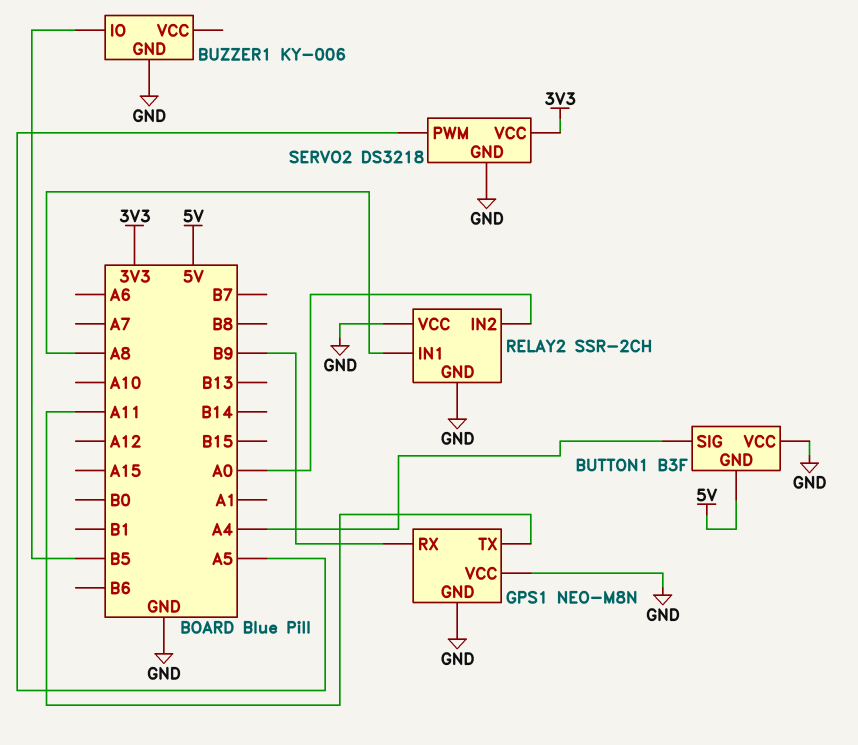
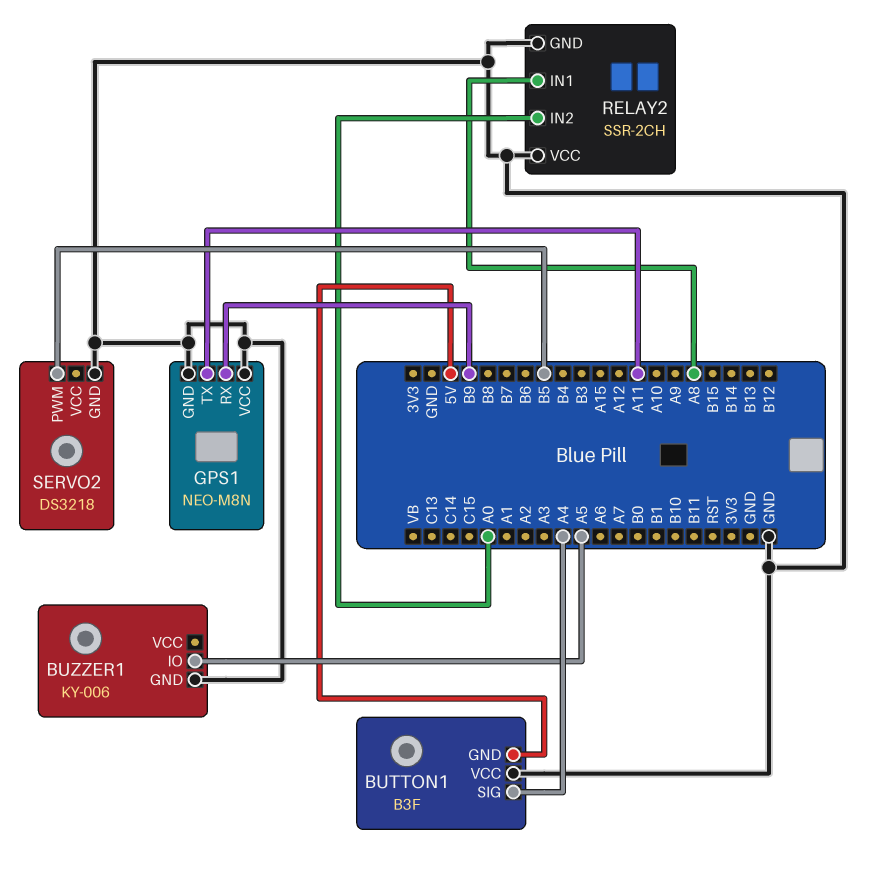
BUZZER1 pin IO: B5 -> A5
SERVO2 pin PWM: A5 -> B5
SERVO2 pin VCC: 3V3 -> none

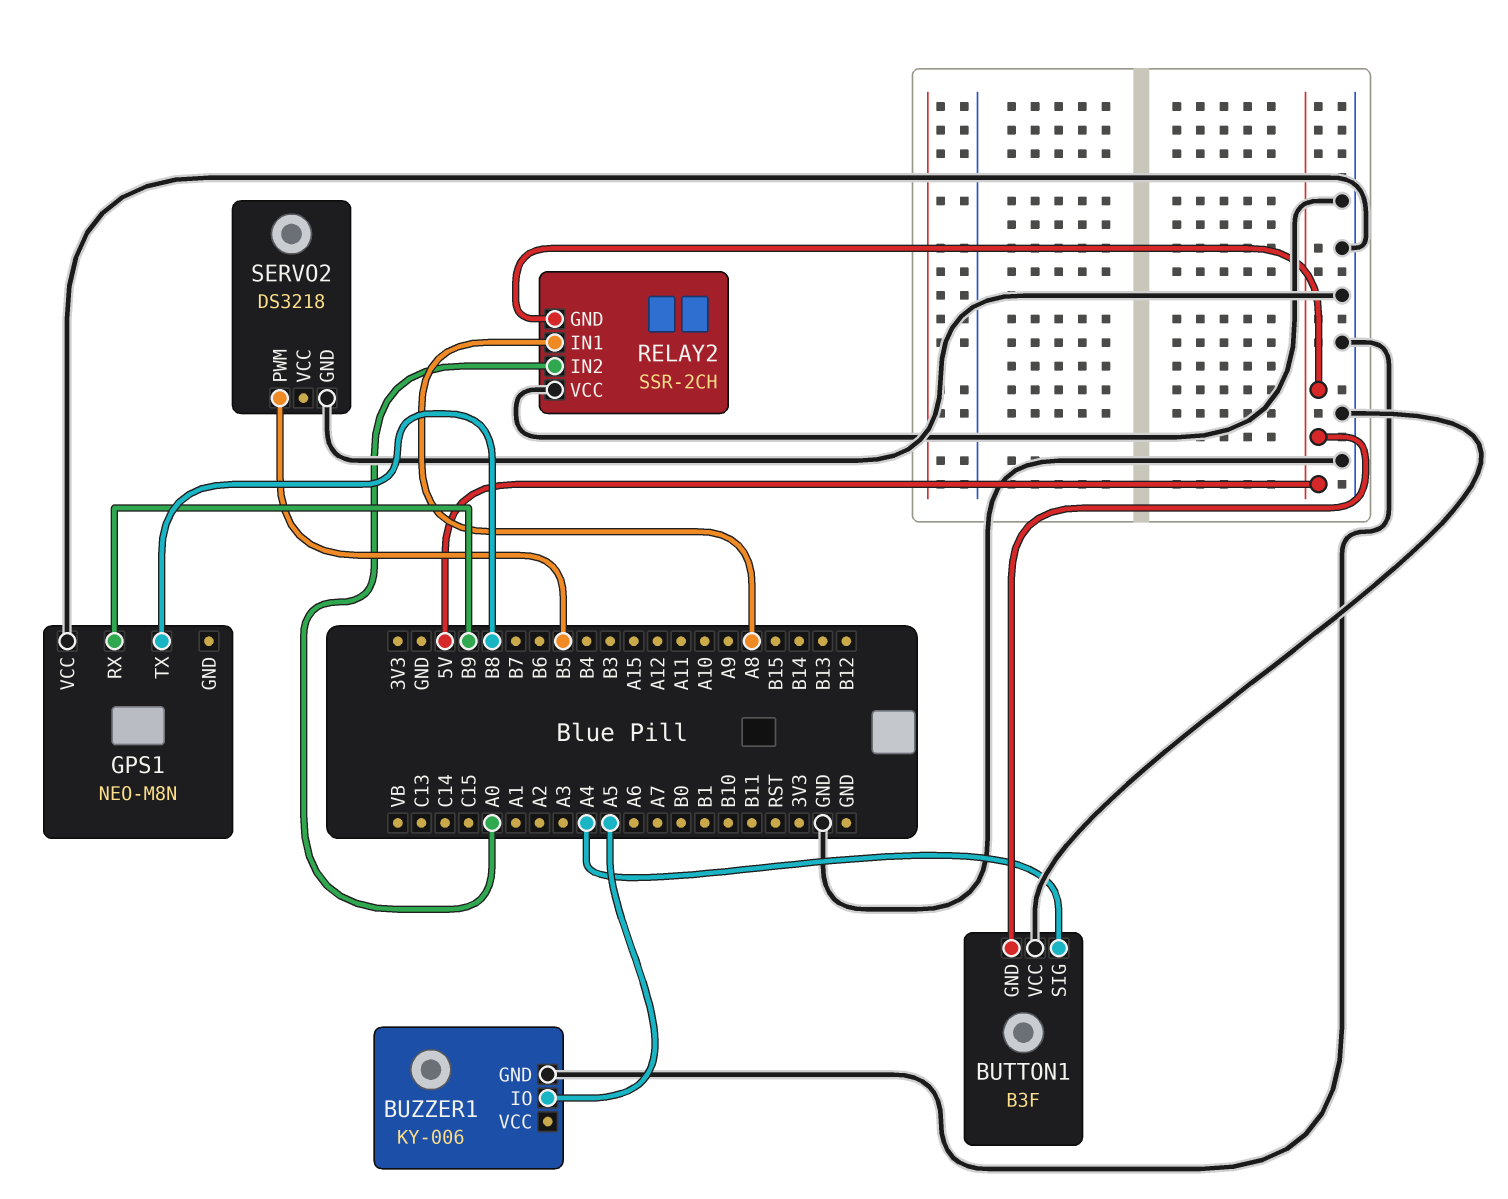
GPS1 pin GND: GND -> none
GPS1 pin TX: A11 -> B8
RELAY2 pin GND: GND -> 5V

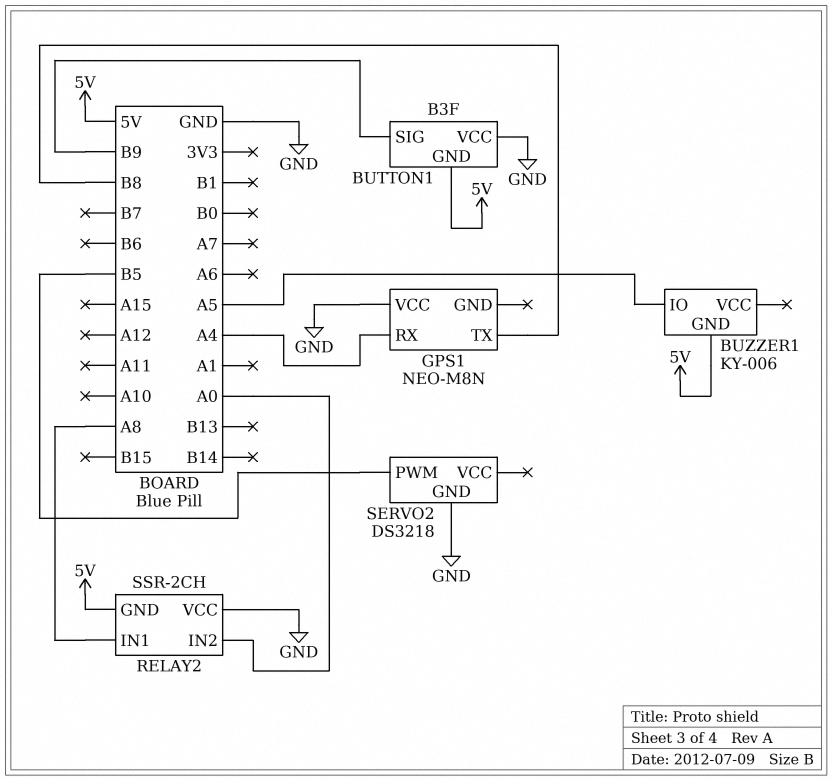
BUTTON1 pin SIG: A4 -> B9
BUZZER1 pin GND: GND -> 5V
GPS1 pin RX: B9 -> A4

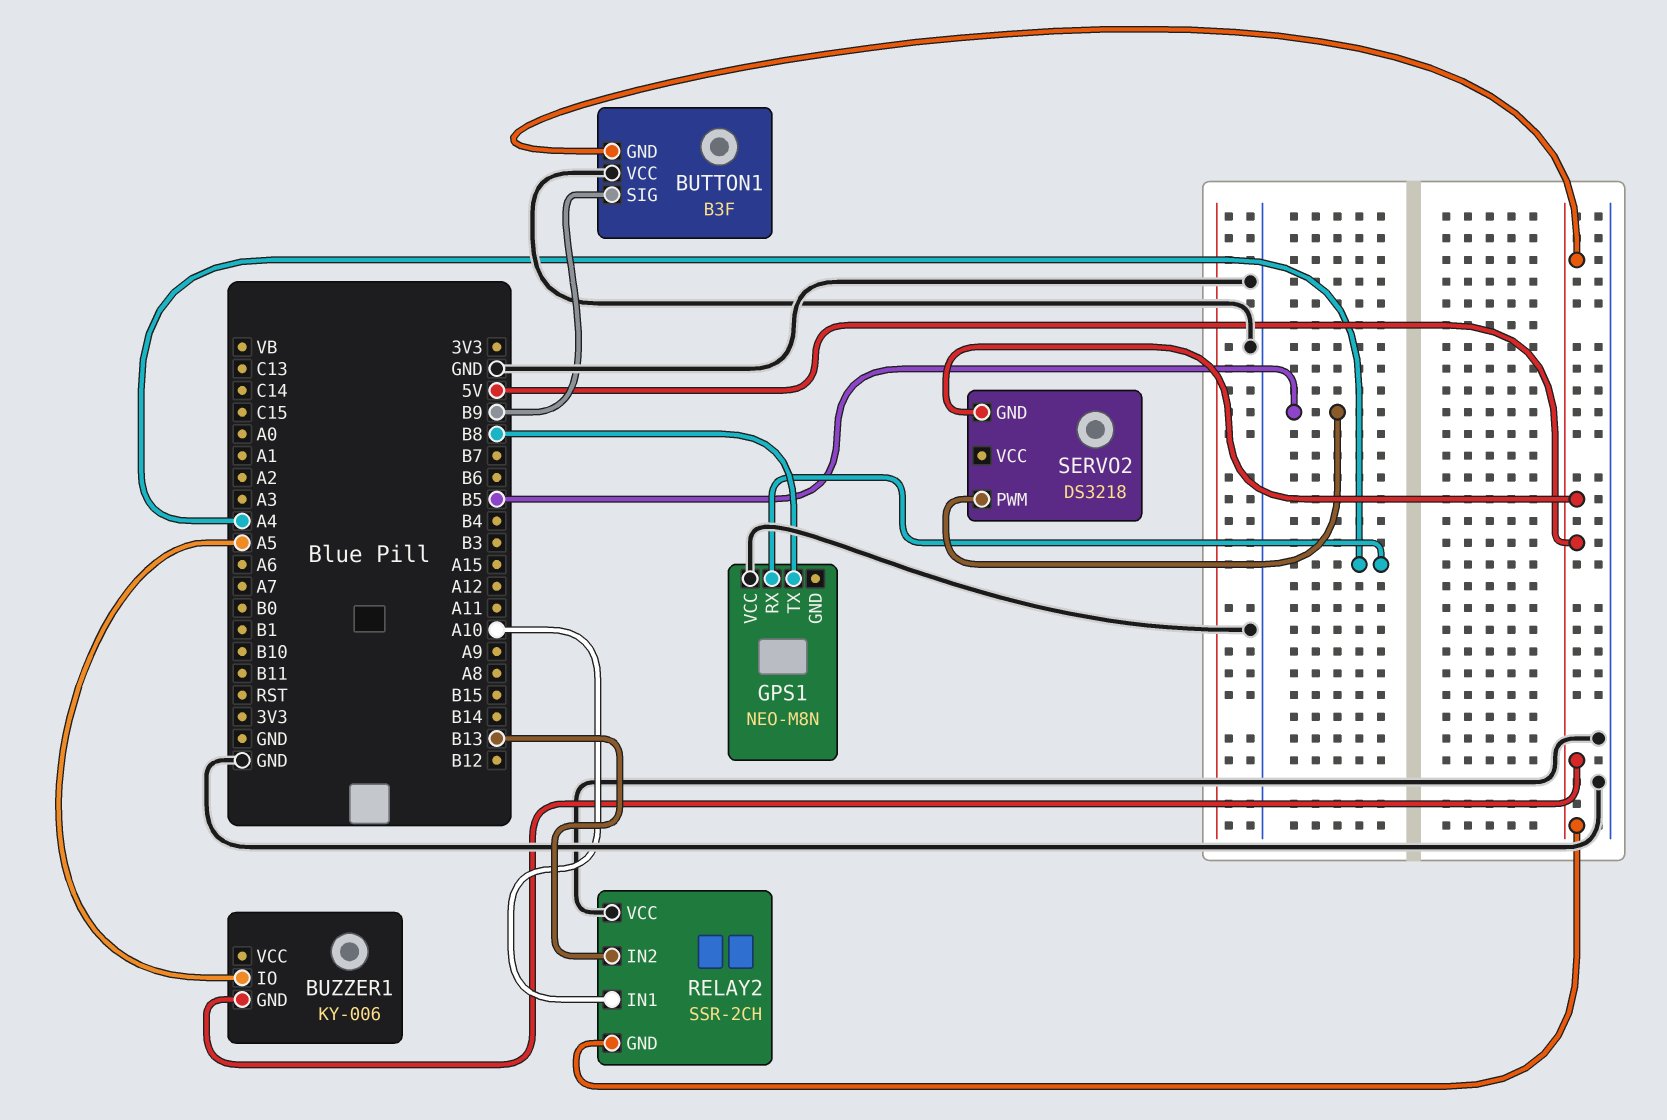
RELAY2 pin IN1: A8 -> A10
RELAY2 pin IN2: A0 -> B13
SERVO2 pin GND: GND -> 5V

